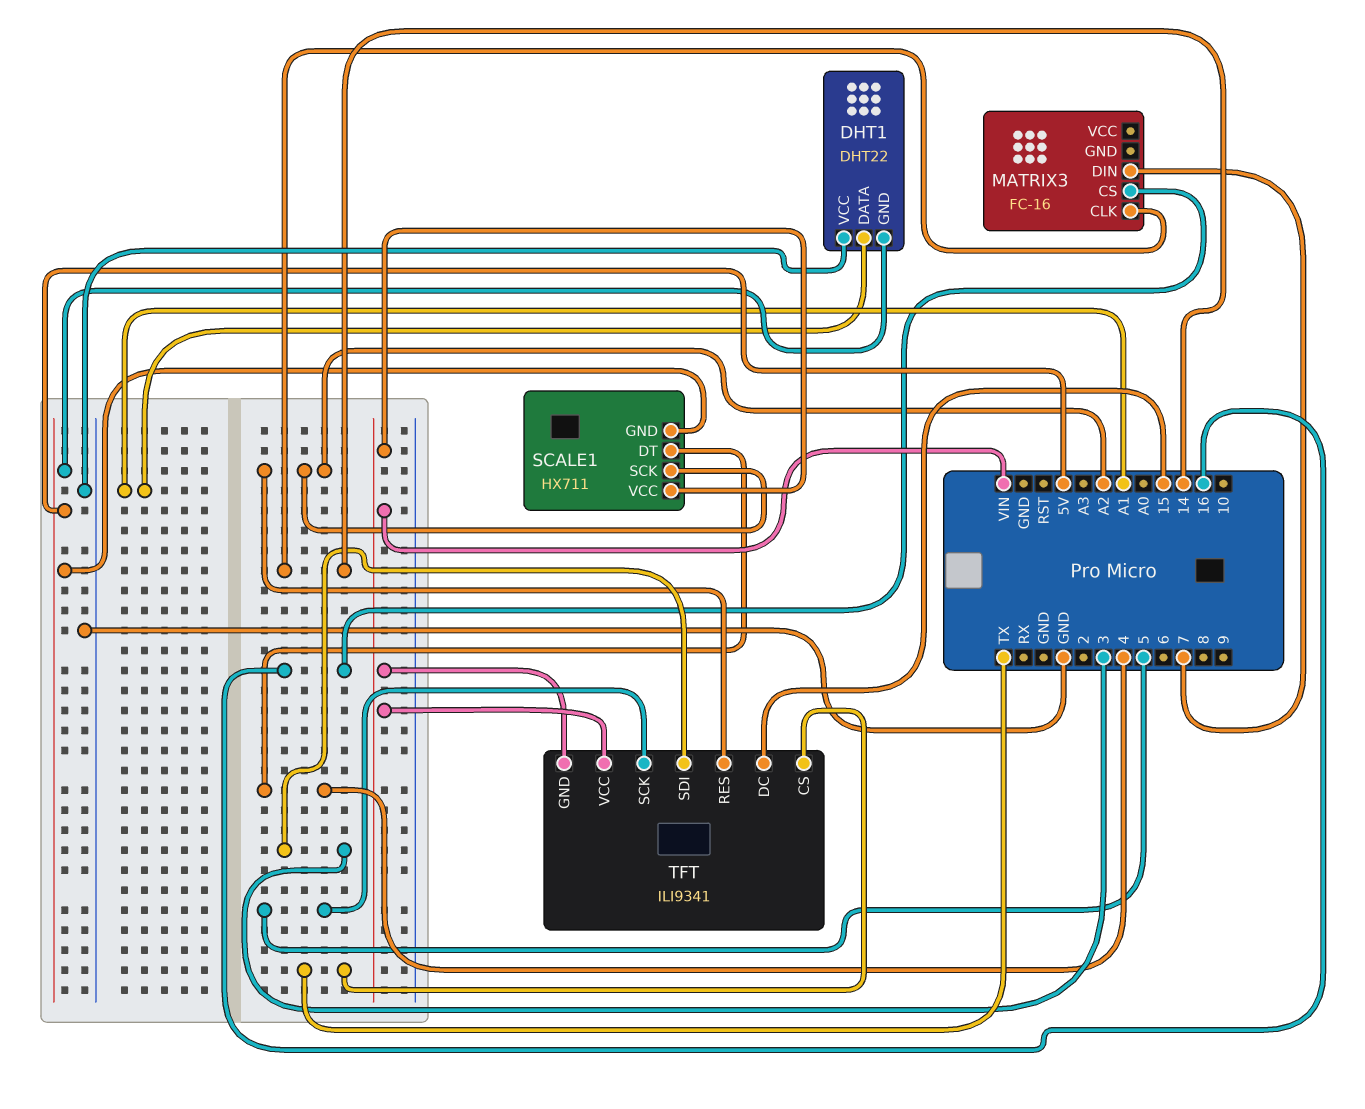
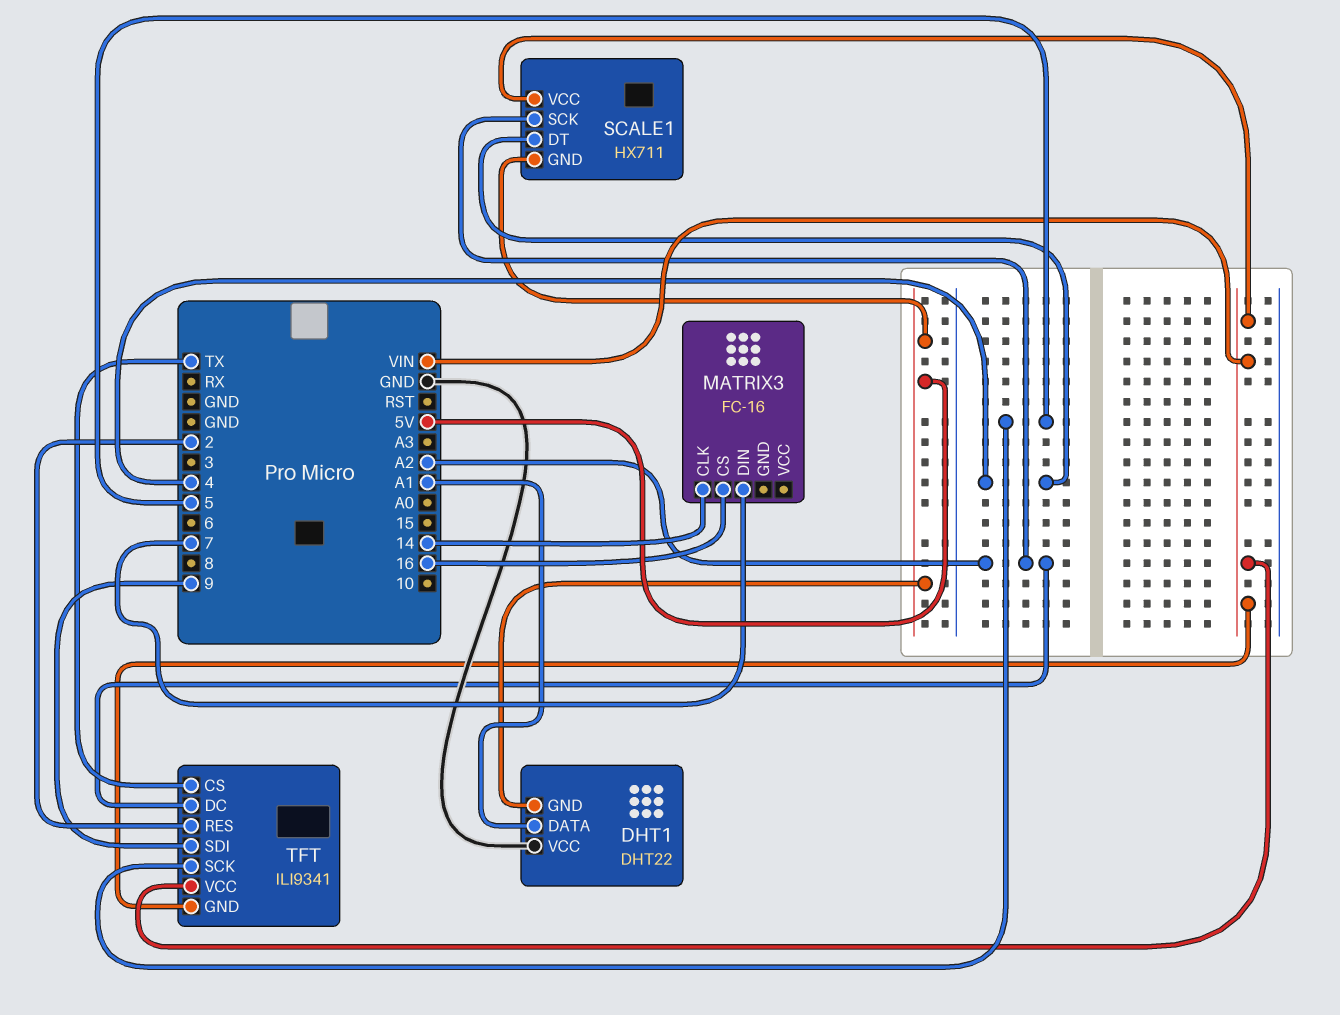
TFT pin DC: 15 -> A2
TFT pin RES: A2 -> 2
TFT pin SDI: 3 -> 9

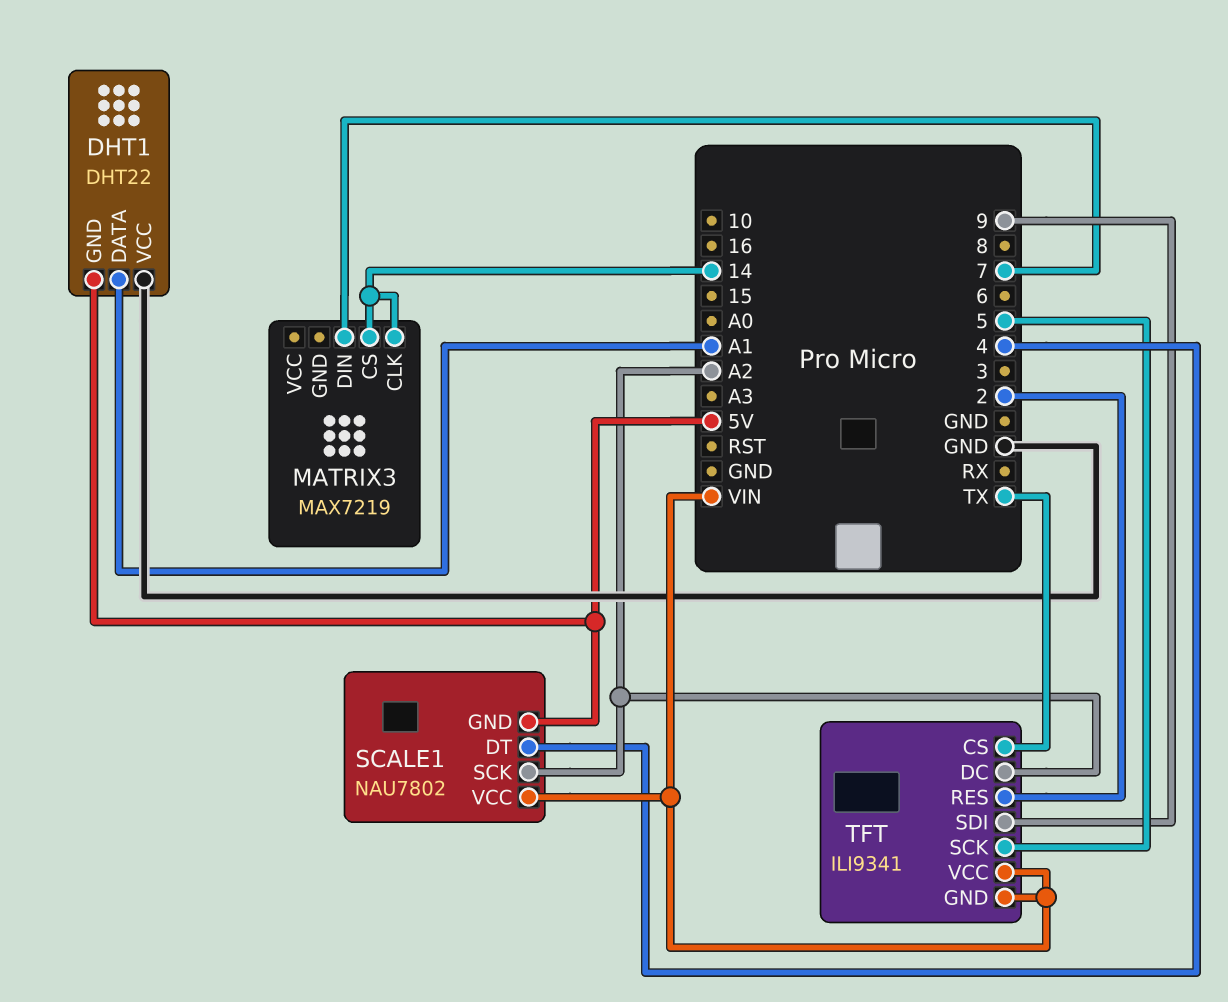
MATRIX3: FC-16 -> MAX7219
MATRIX3 pin CS: 16 -> 14
SCALE1: HX711 -> NAU7802

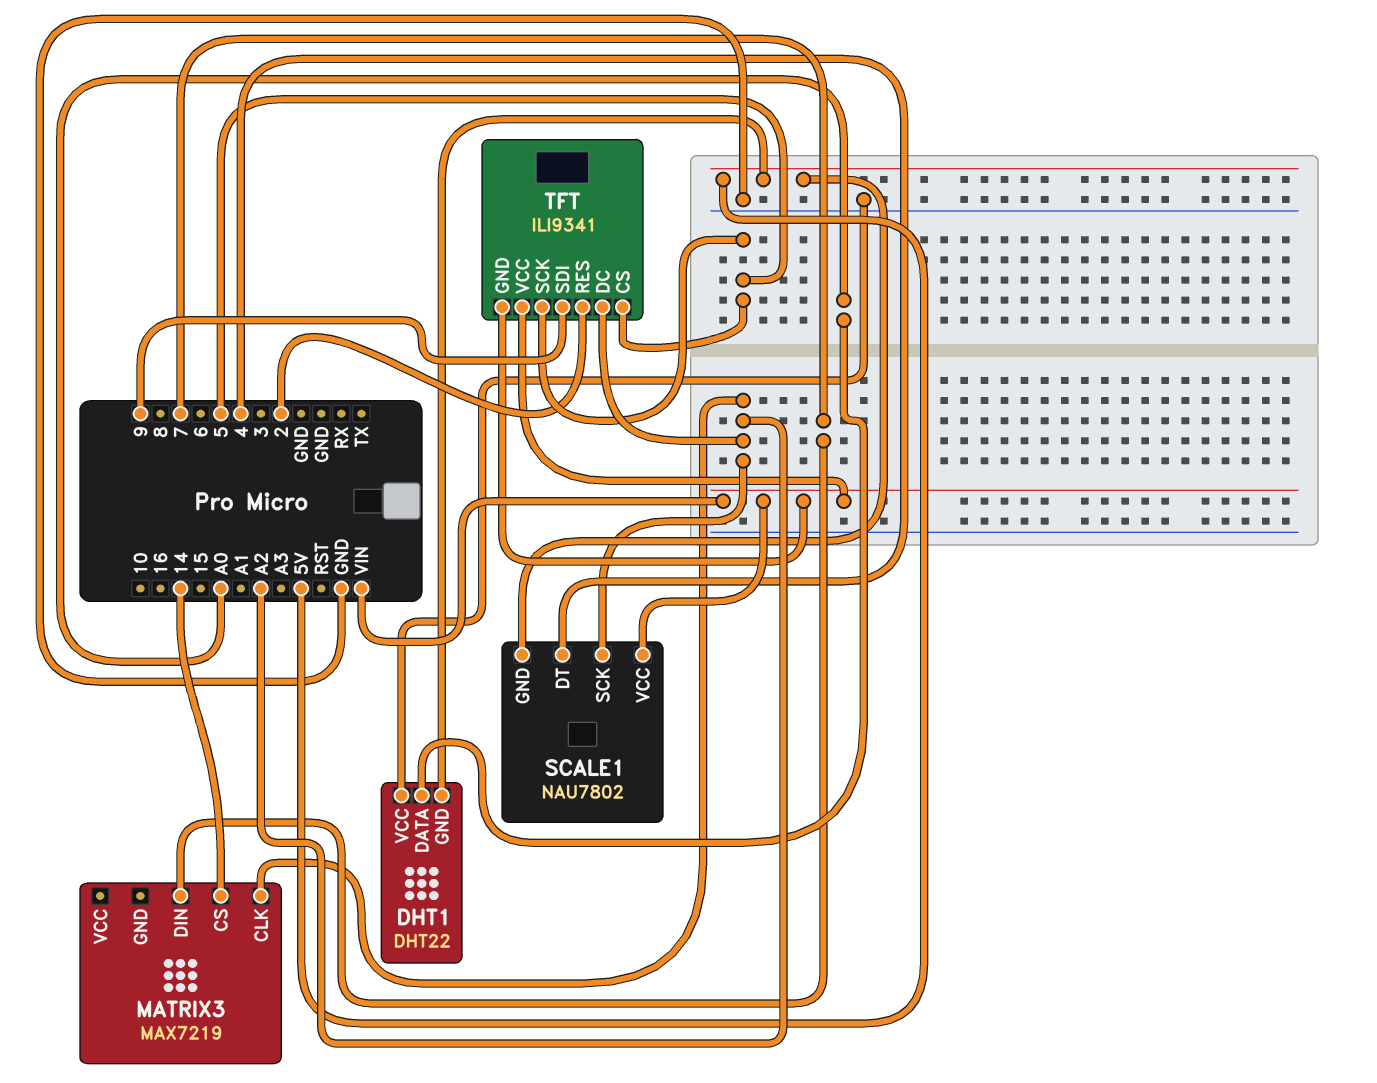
DHT1 pin DATA: A1 -> A0
MATRIX3 pin CLK: 14 -> A2
TFT pin CS: TX -> 5

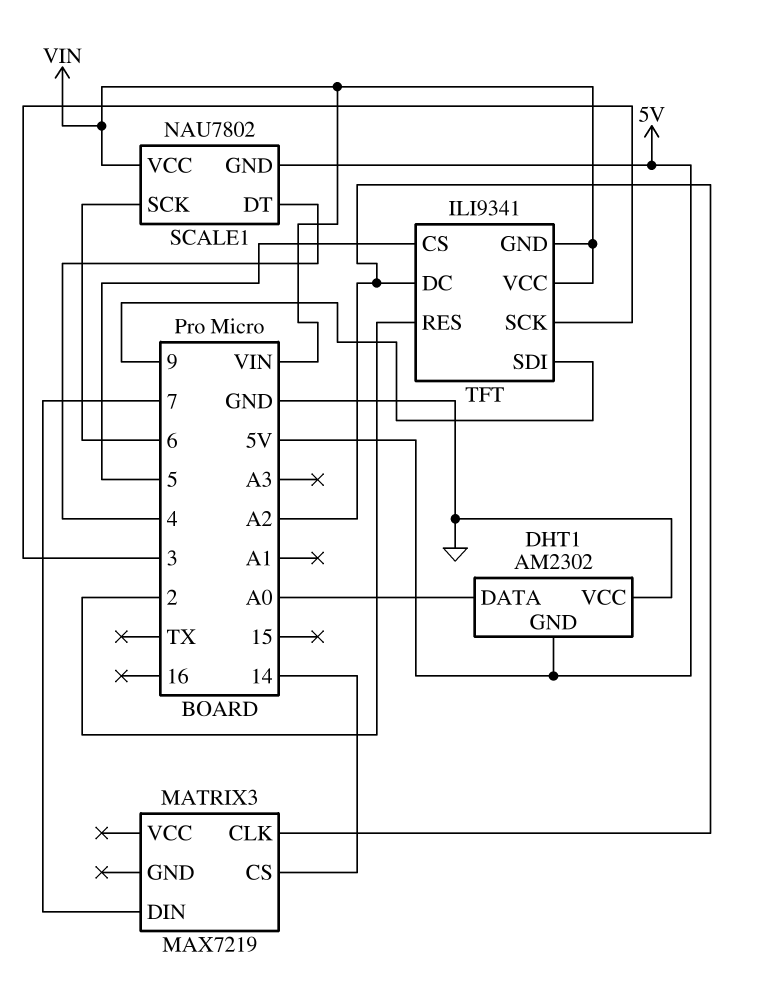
DHT1: DHT22 -> AM2302
SCALE1 pin SCK: A2 -> 6
TFT pin SCK: 5 -> 3

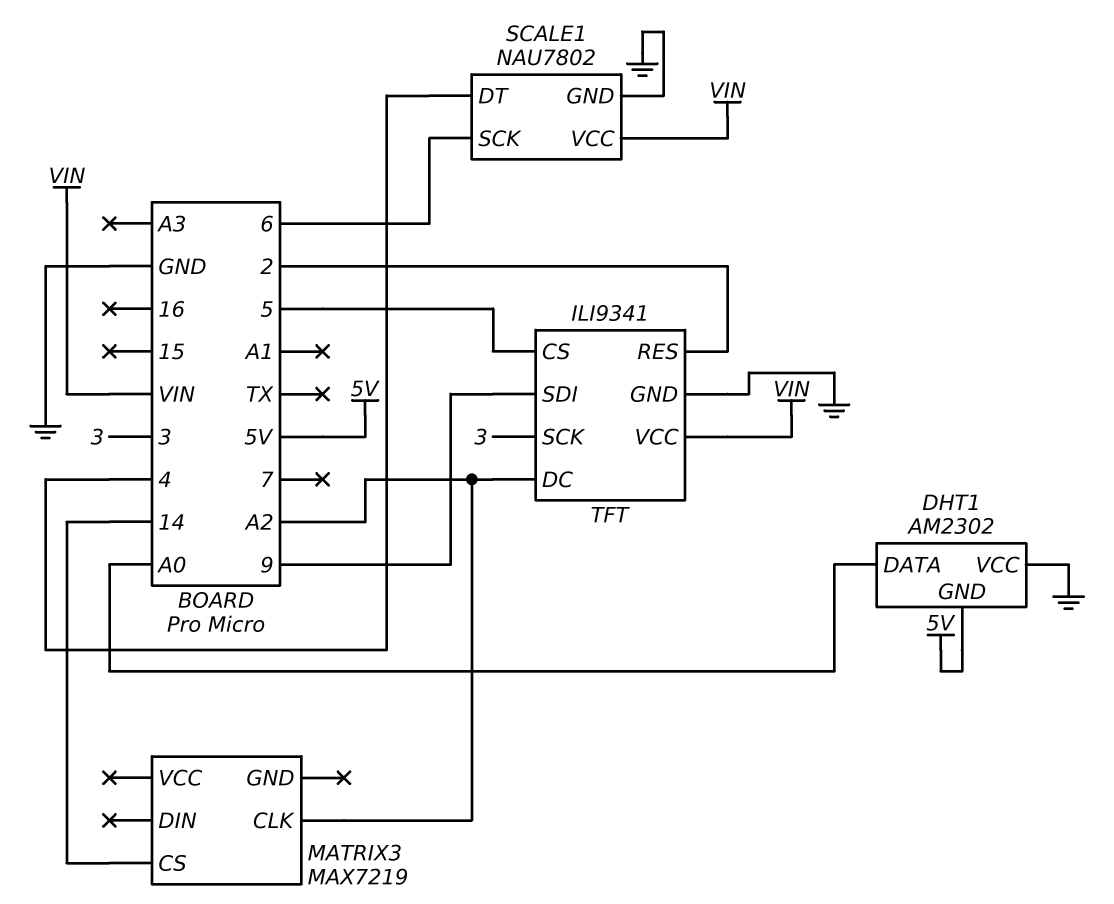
MATRIX3 pin DIN: 7 -> none
SCALE1 pin GND: 5V -> GND
TFT pin GND: VIN -> GND

